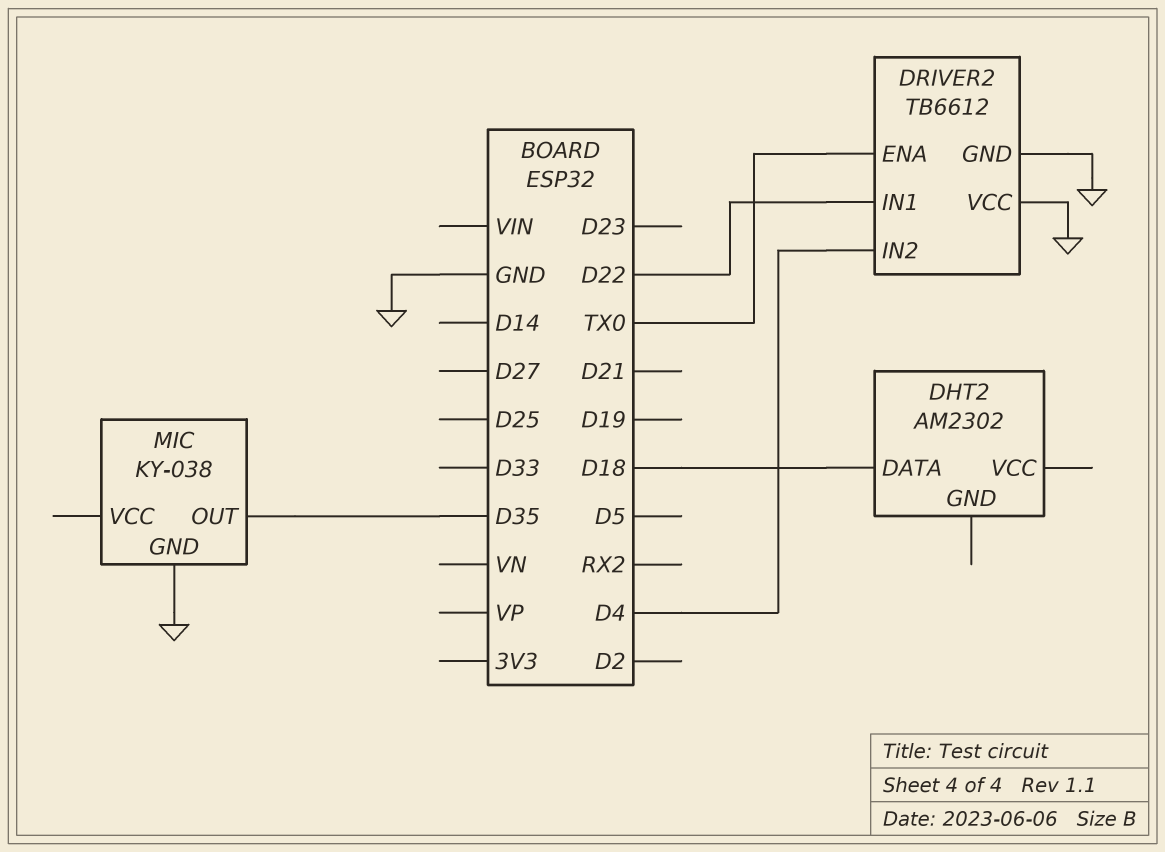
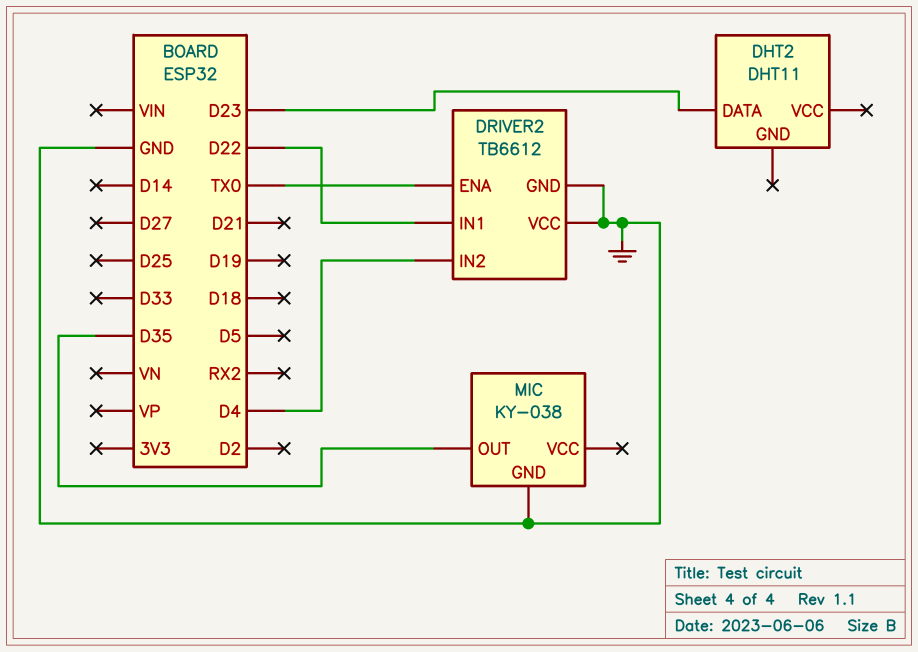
DHT2: AM2302 -> DHT11
DHT2 pin DATA: D18 -> D23

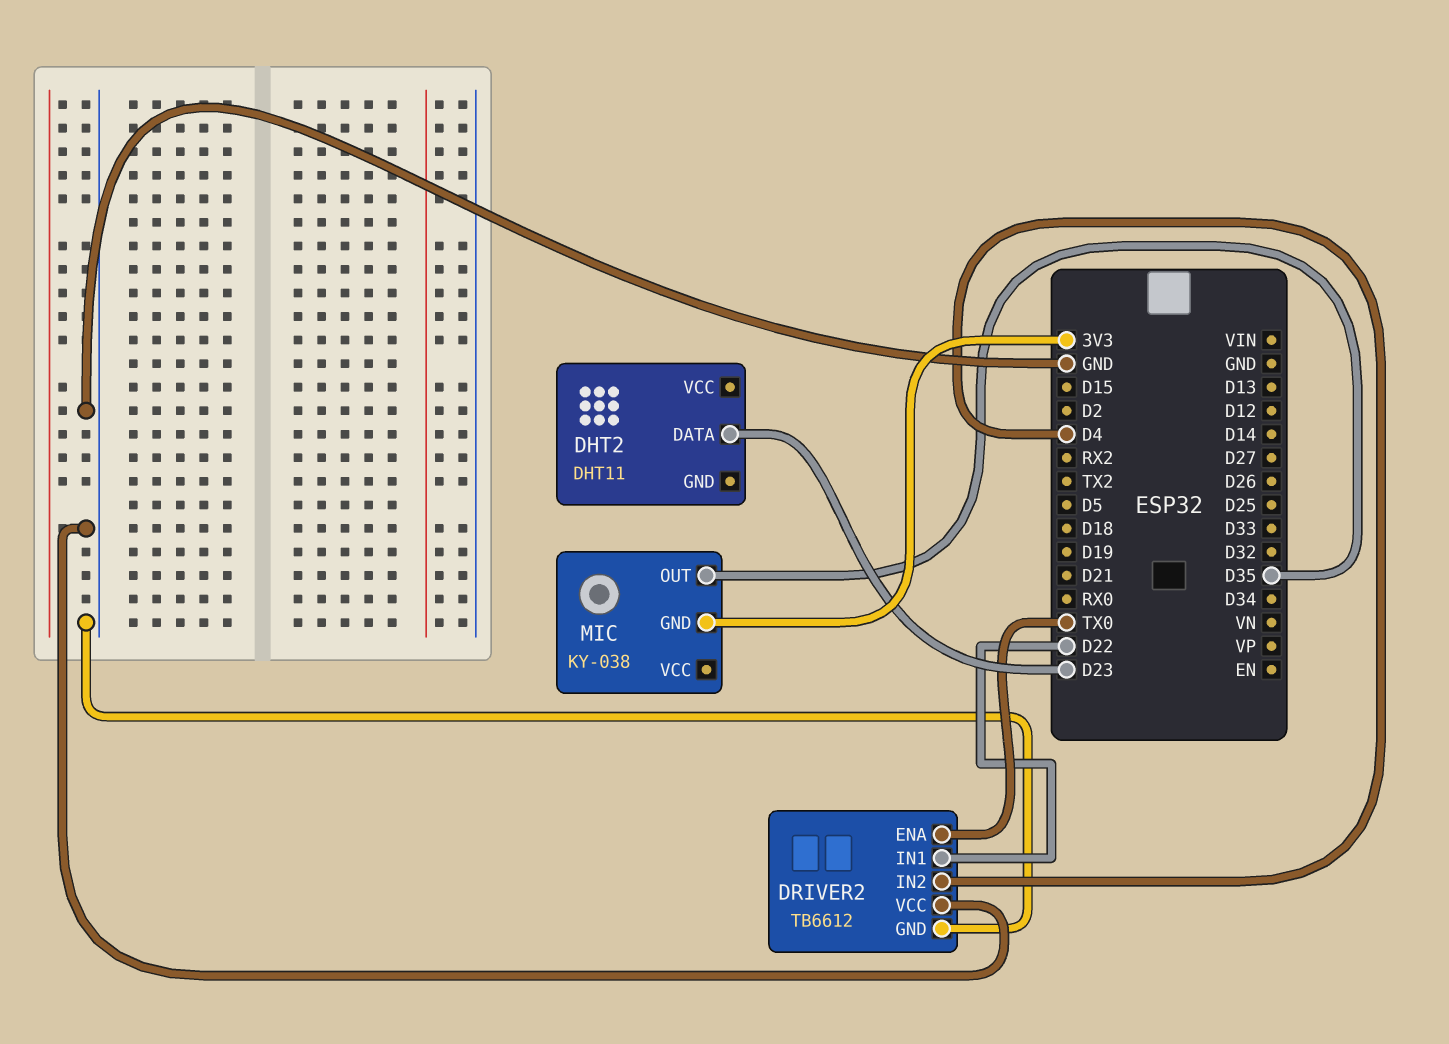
MIC pin GND: GND -> 3V3

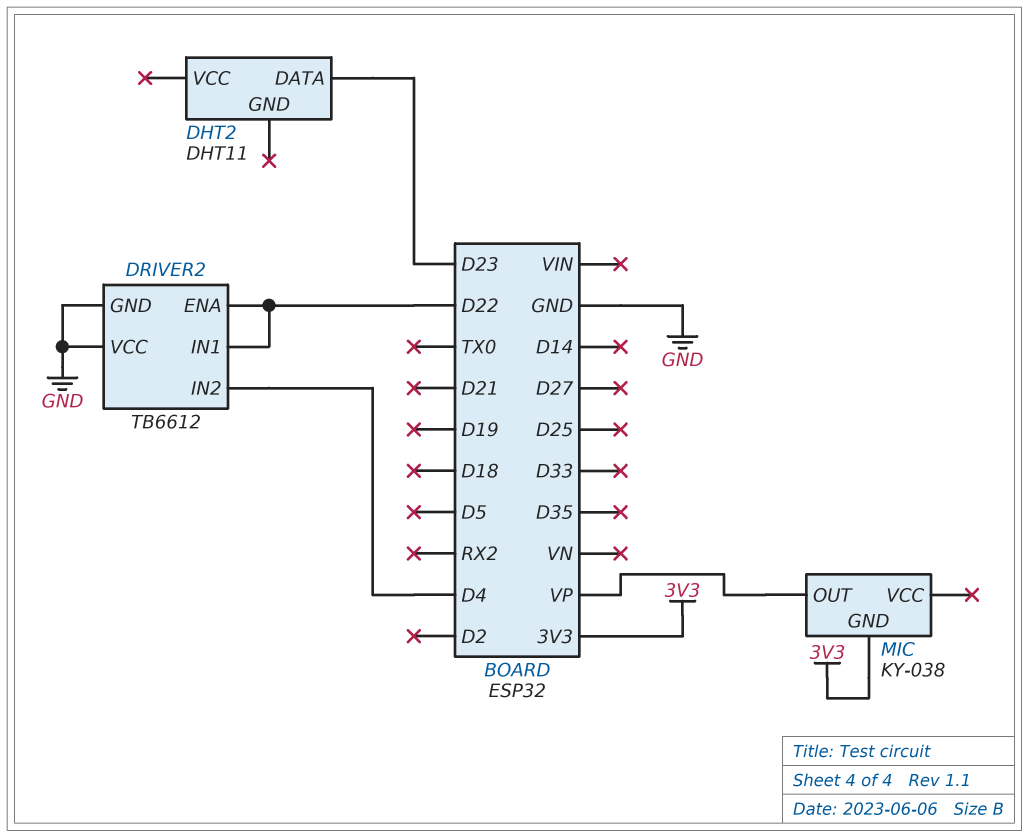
DRIVER2 pin ENA: TX0 -> D22
MIC pin OUT: D35 -> VP

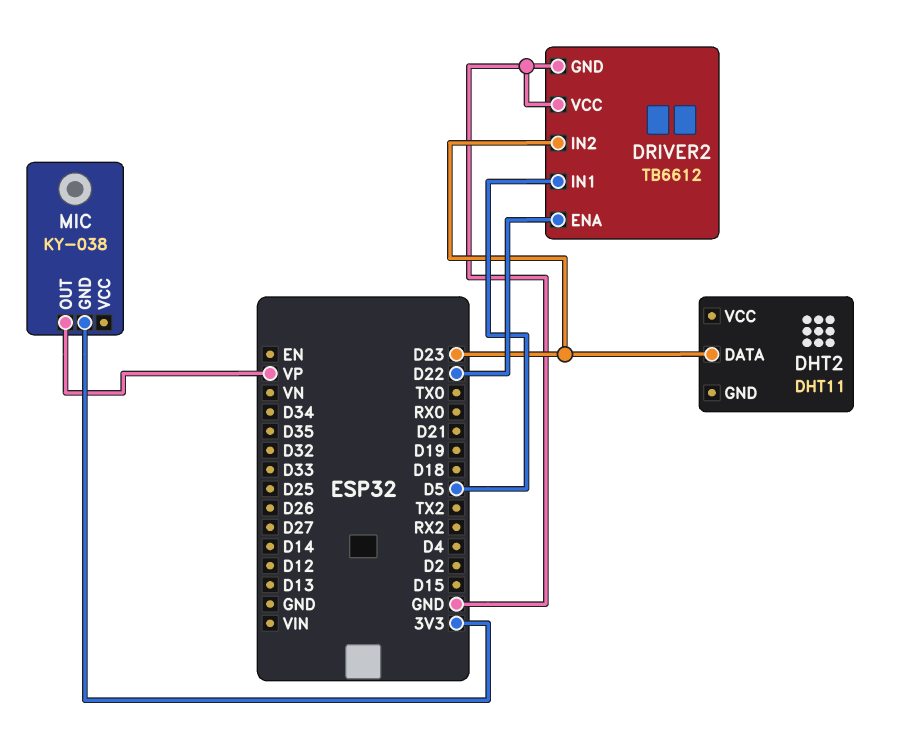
DRIVER2 pin IN1: D22 -> D5
DRIVER2 pin IN2: D4 -> D23

